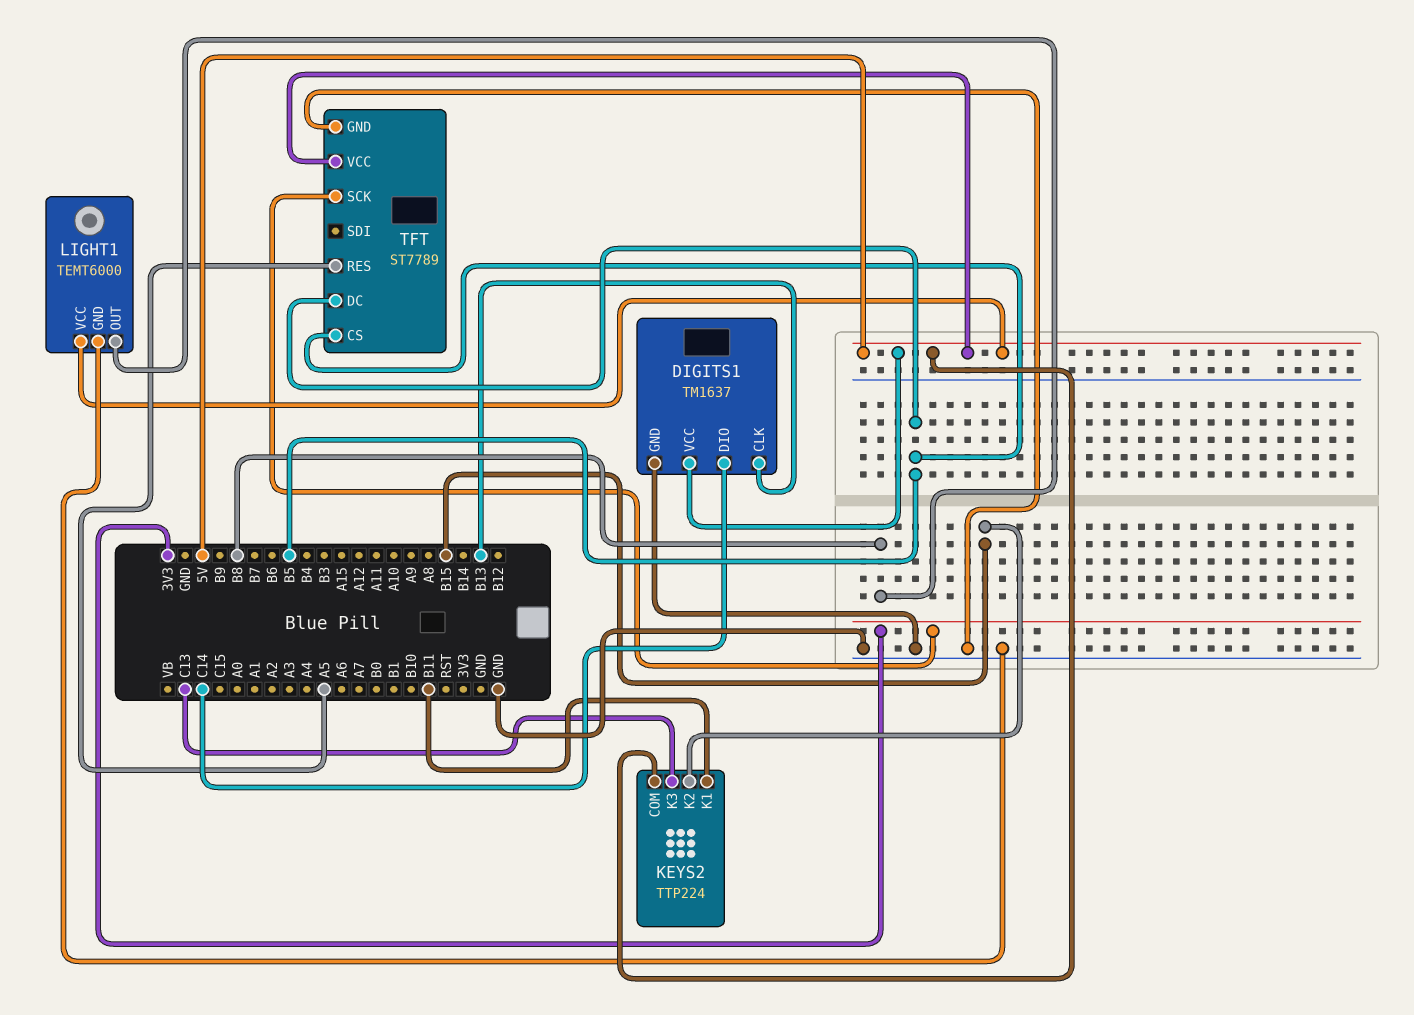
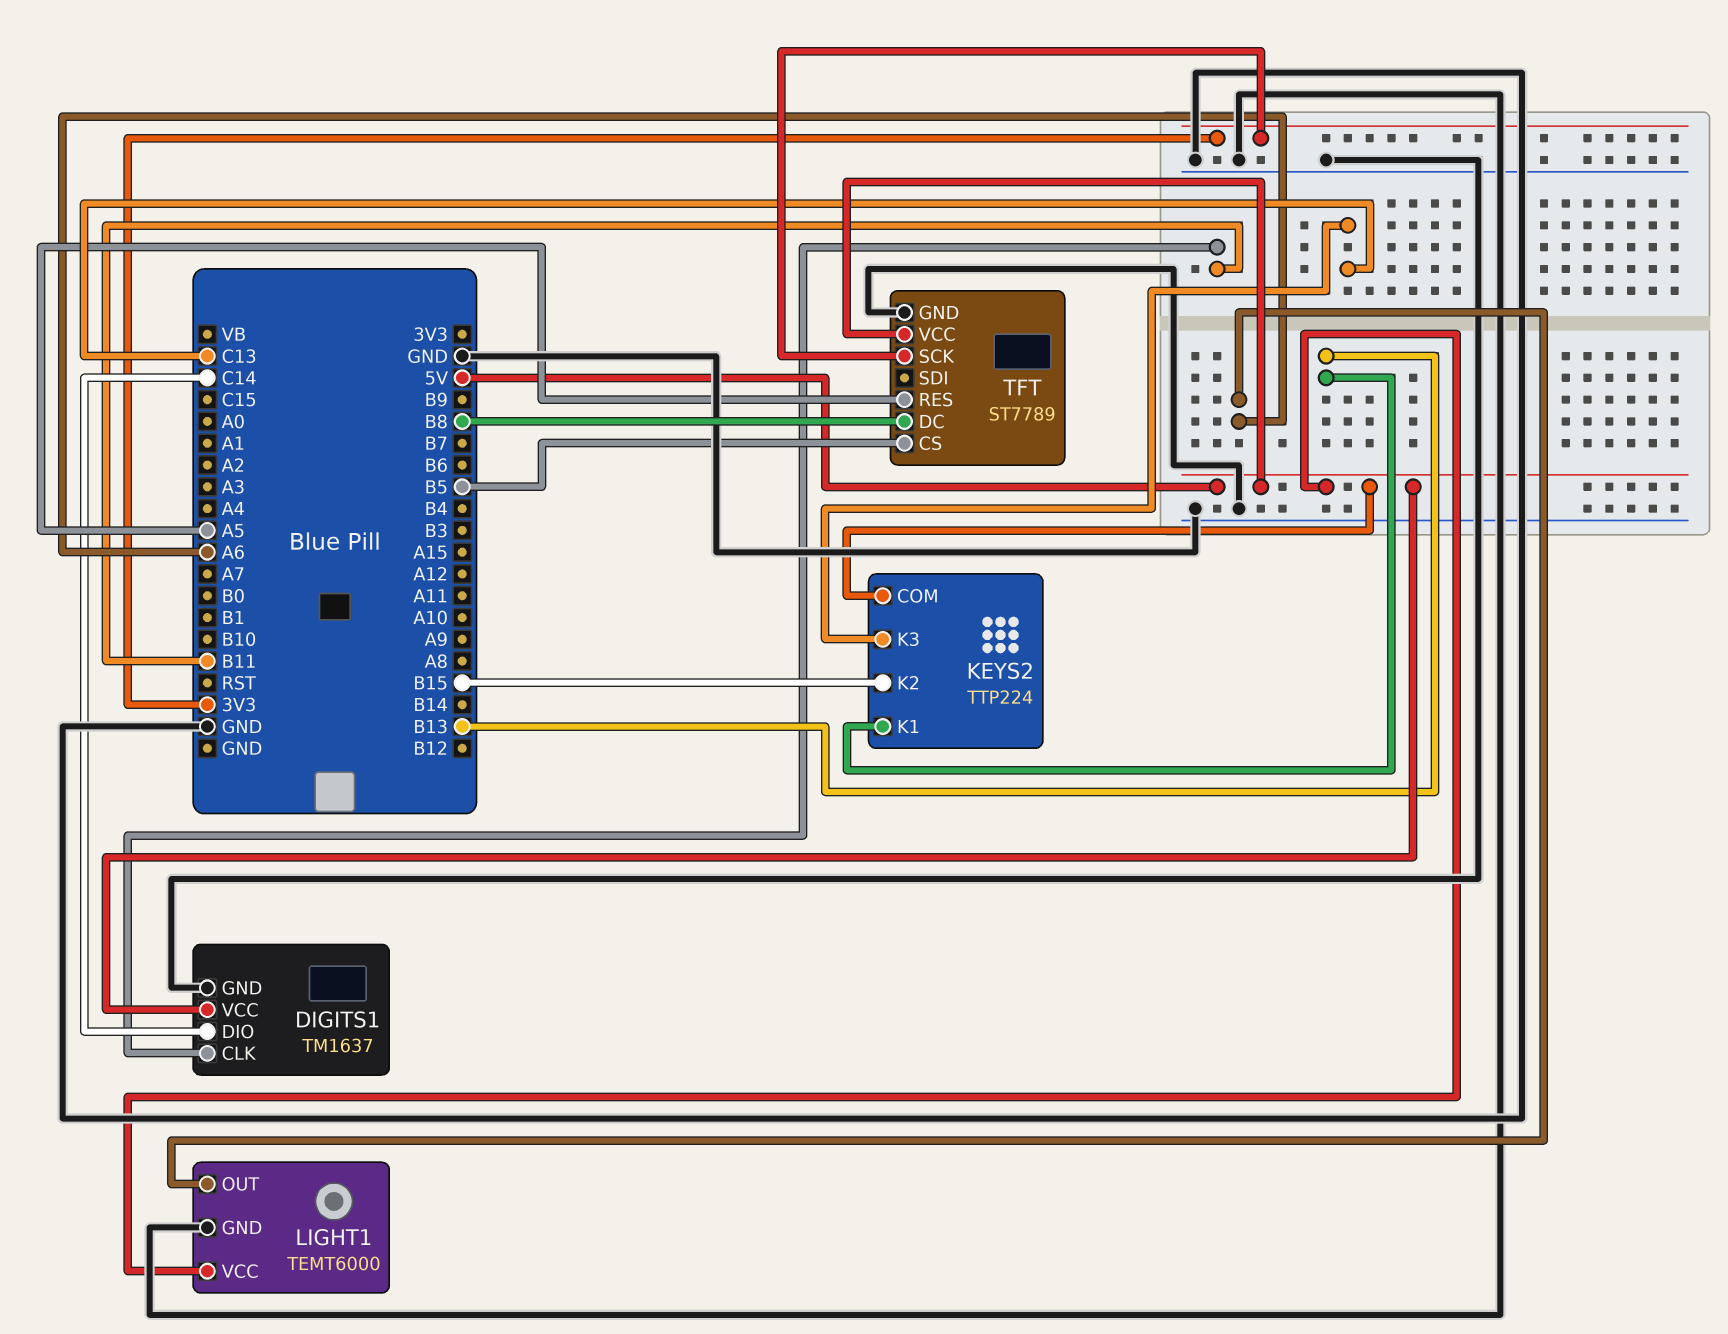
DIGITS1 pin CLK: B13 -> B11
KEYS2 pin K1: B11 -> B13
LIGHT1 pin OUT: B8 -> A6
TFT pin DC: B5 -> B8

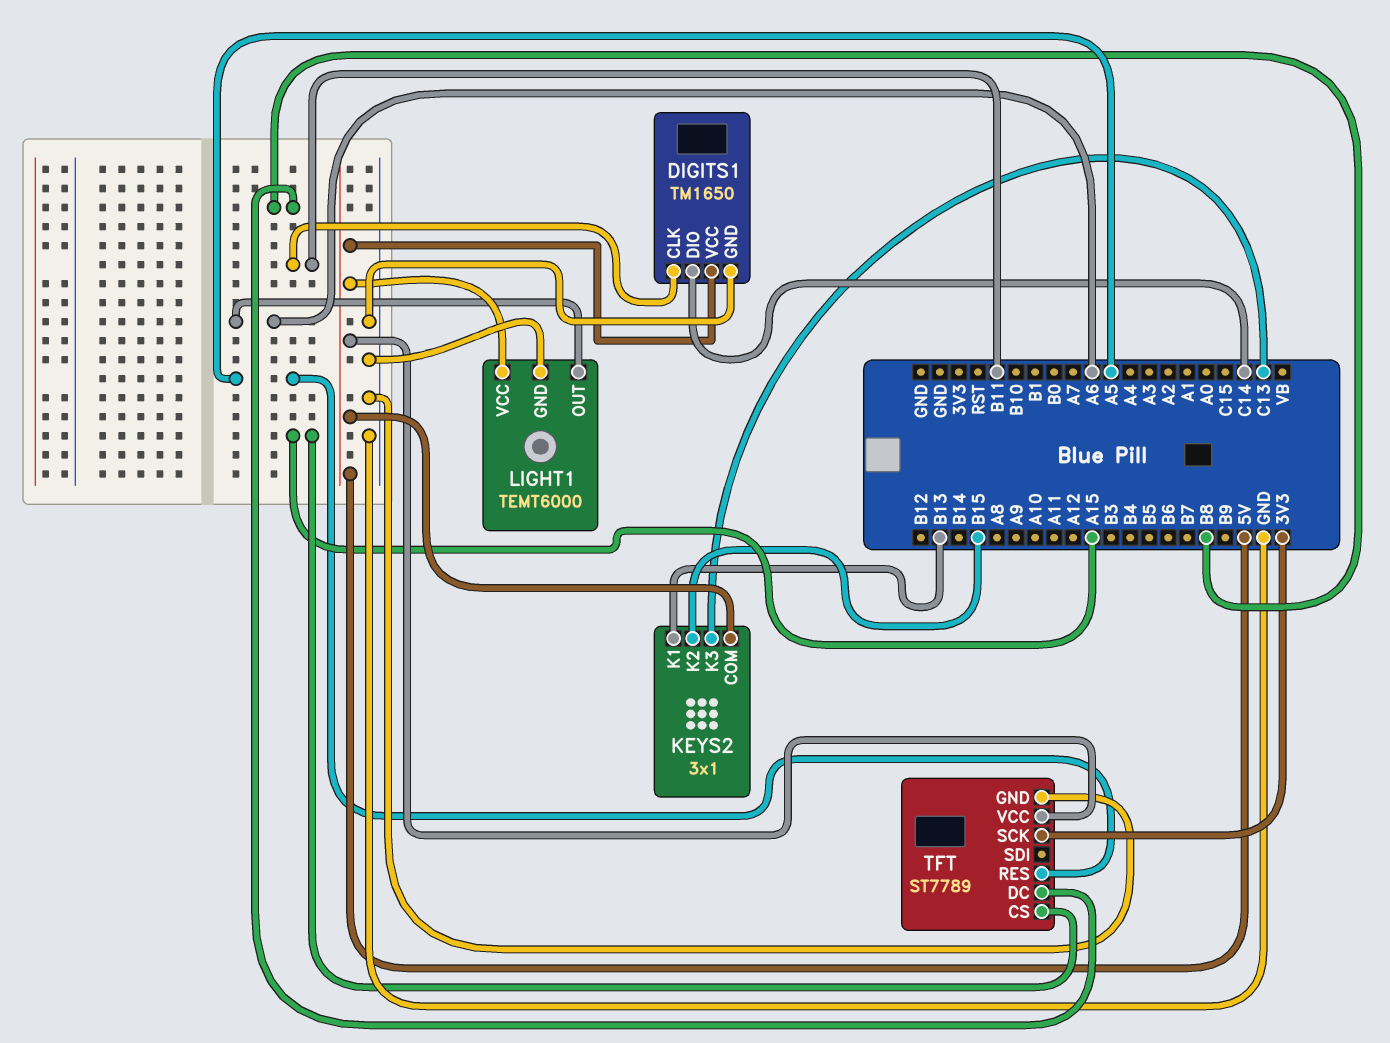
DIGITS1: TM1637 -> TM1650
KEYS2: TTP224 -> 3x1
TFT pin CS: B5 -> A15

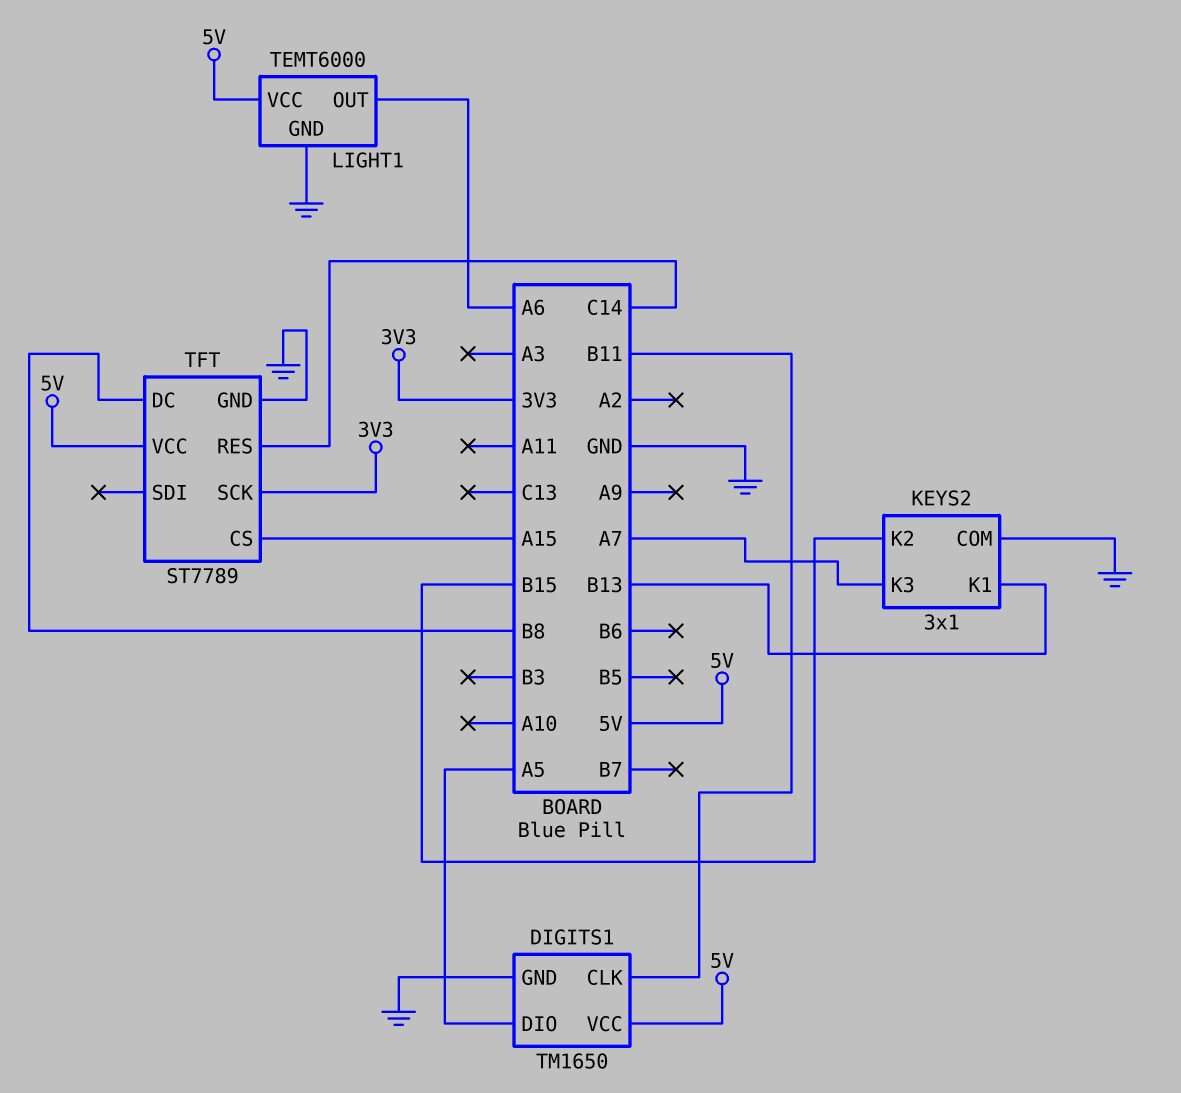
DIGITS1 pin DIO: C14 -> A5
KEYS2 pin COM: 5V -> GND
KEYS2 pin K3: C13 -> A7
TFT pin RES: A5 -> C14

